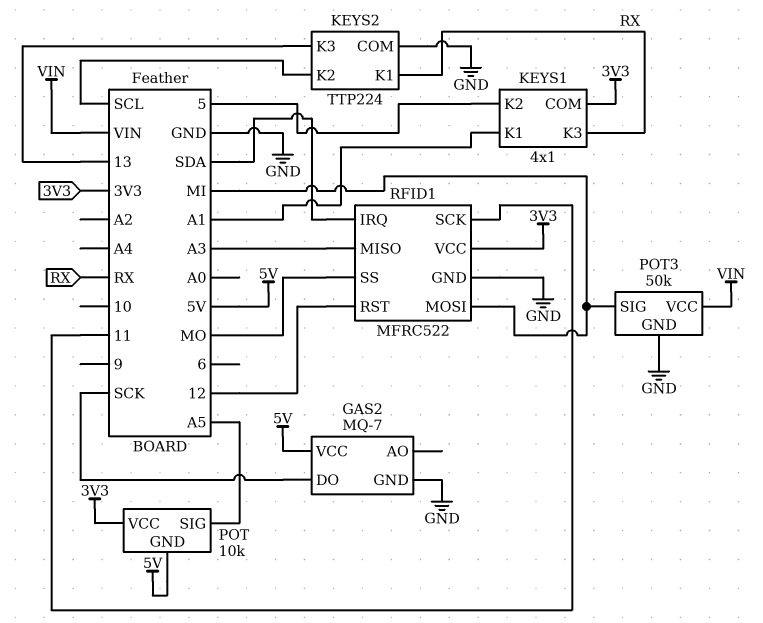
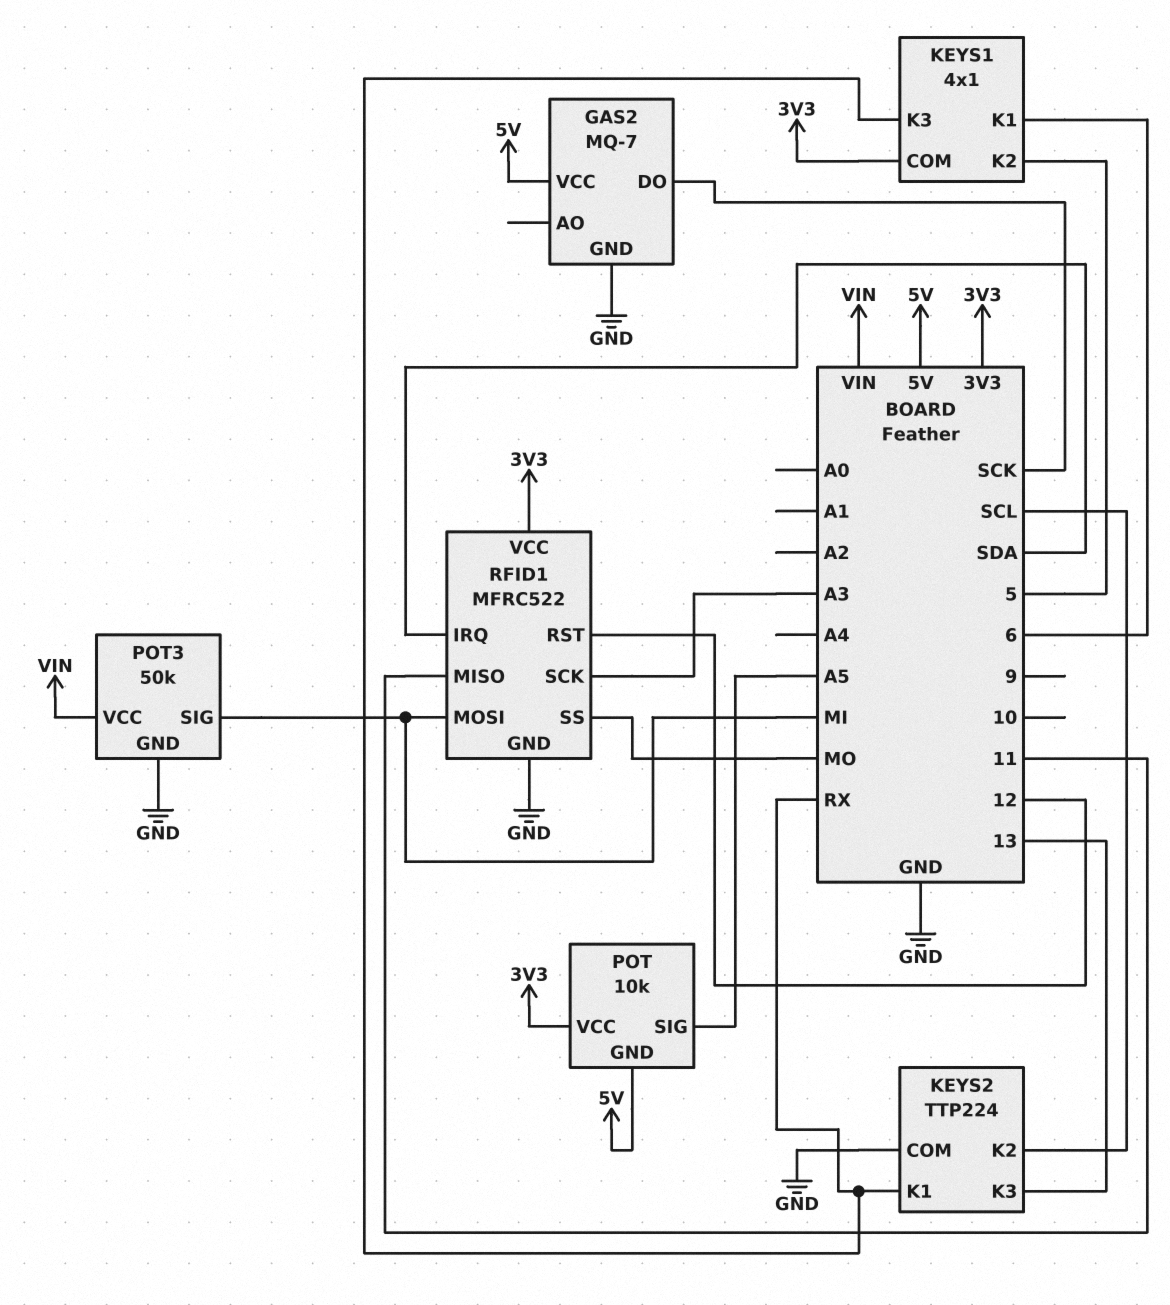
KEYS1 pin K1: A1 -> 6
RFID1 pin MISO: A3 -> 11
RFID1 pin SCK: 11 -> A3

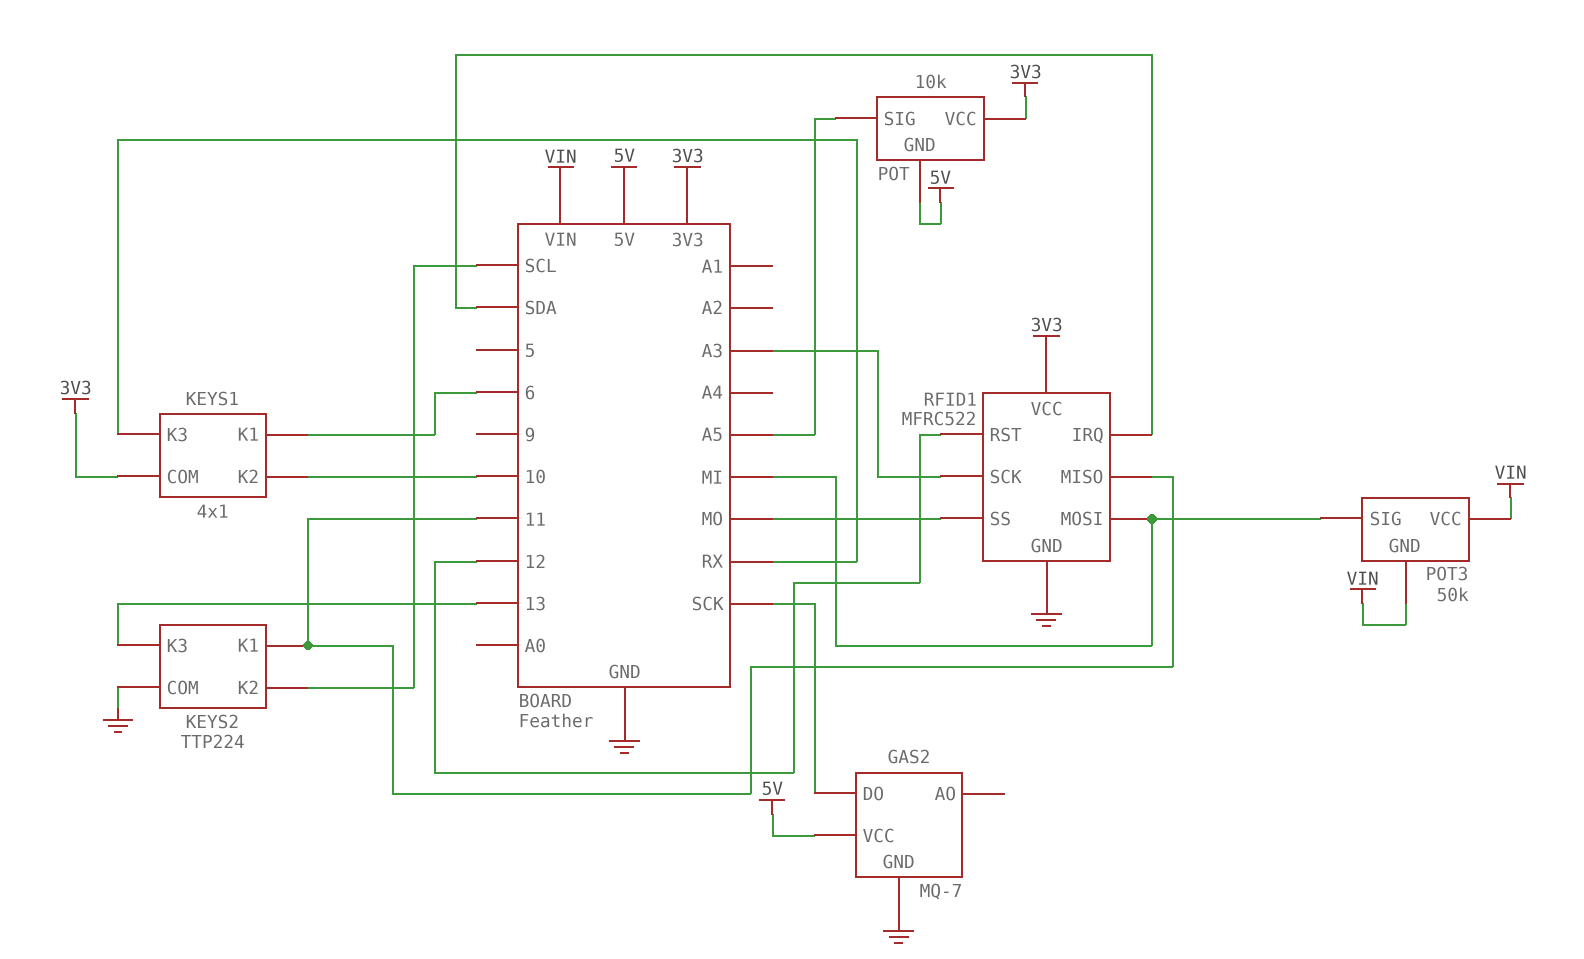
KEYS1 pin K2: 5 -> 10
KEYS2 pin K1: RX -> 11
POT3 pin GND: GND -> VIN

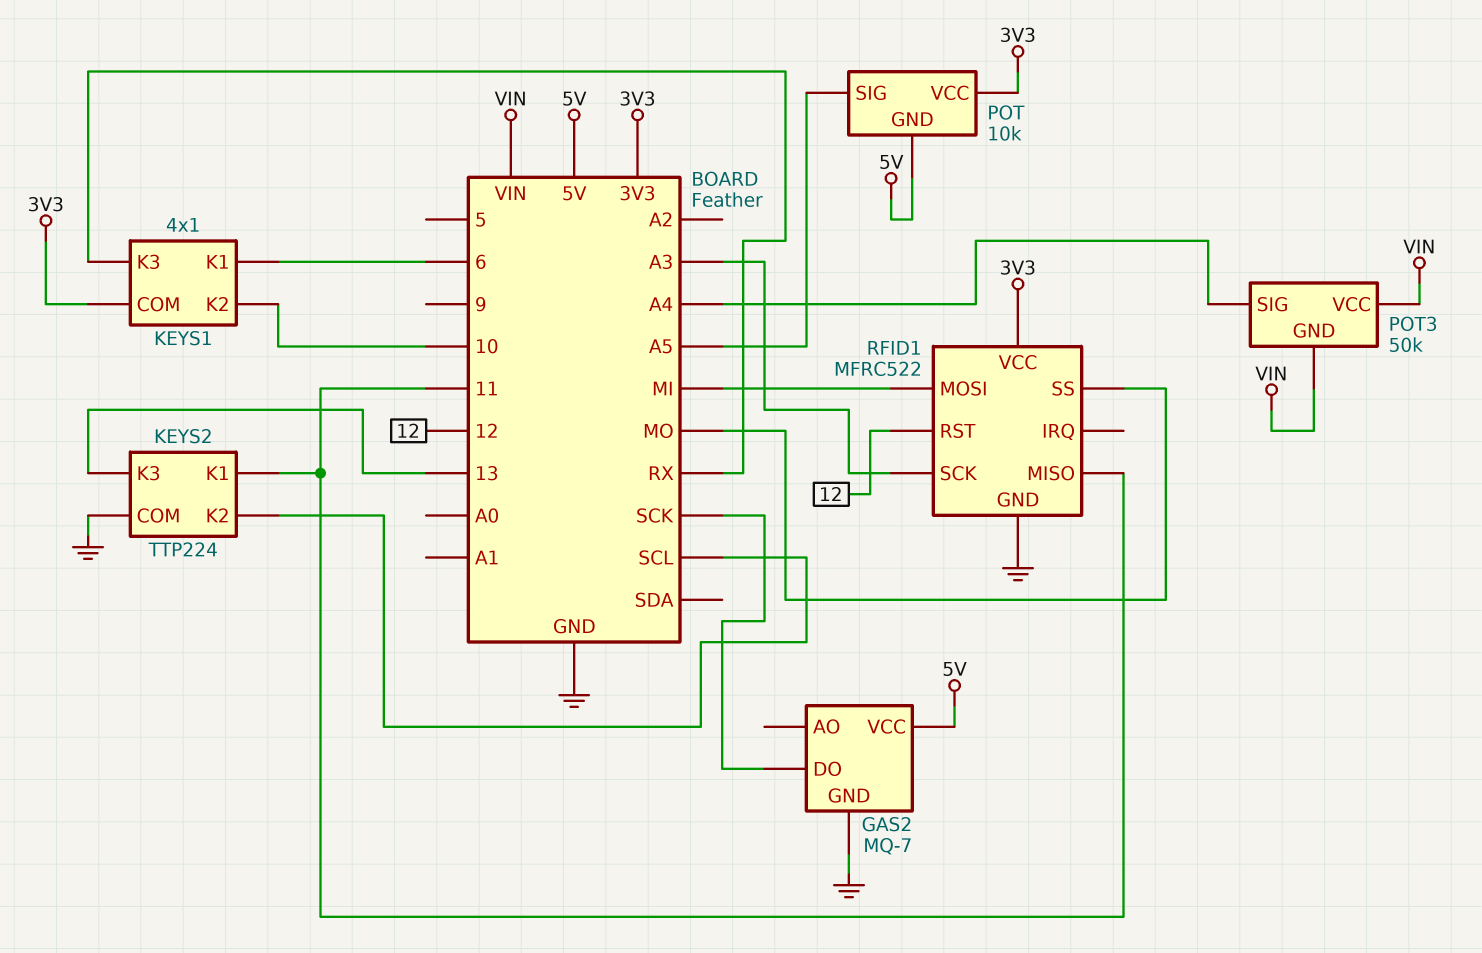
POT3 pin SIG: MI -> A4
RFID1 pin IRQ: SDA -> none

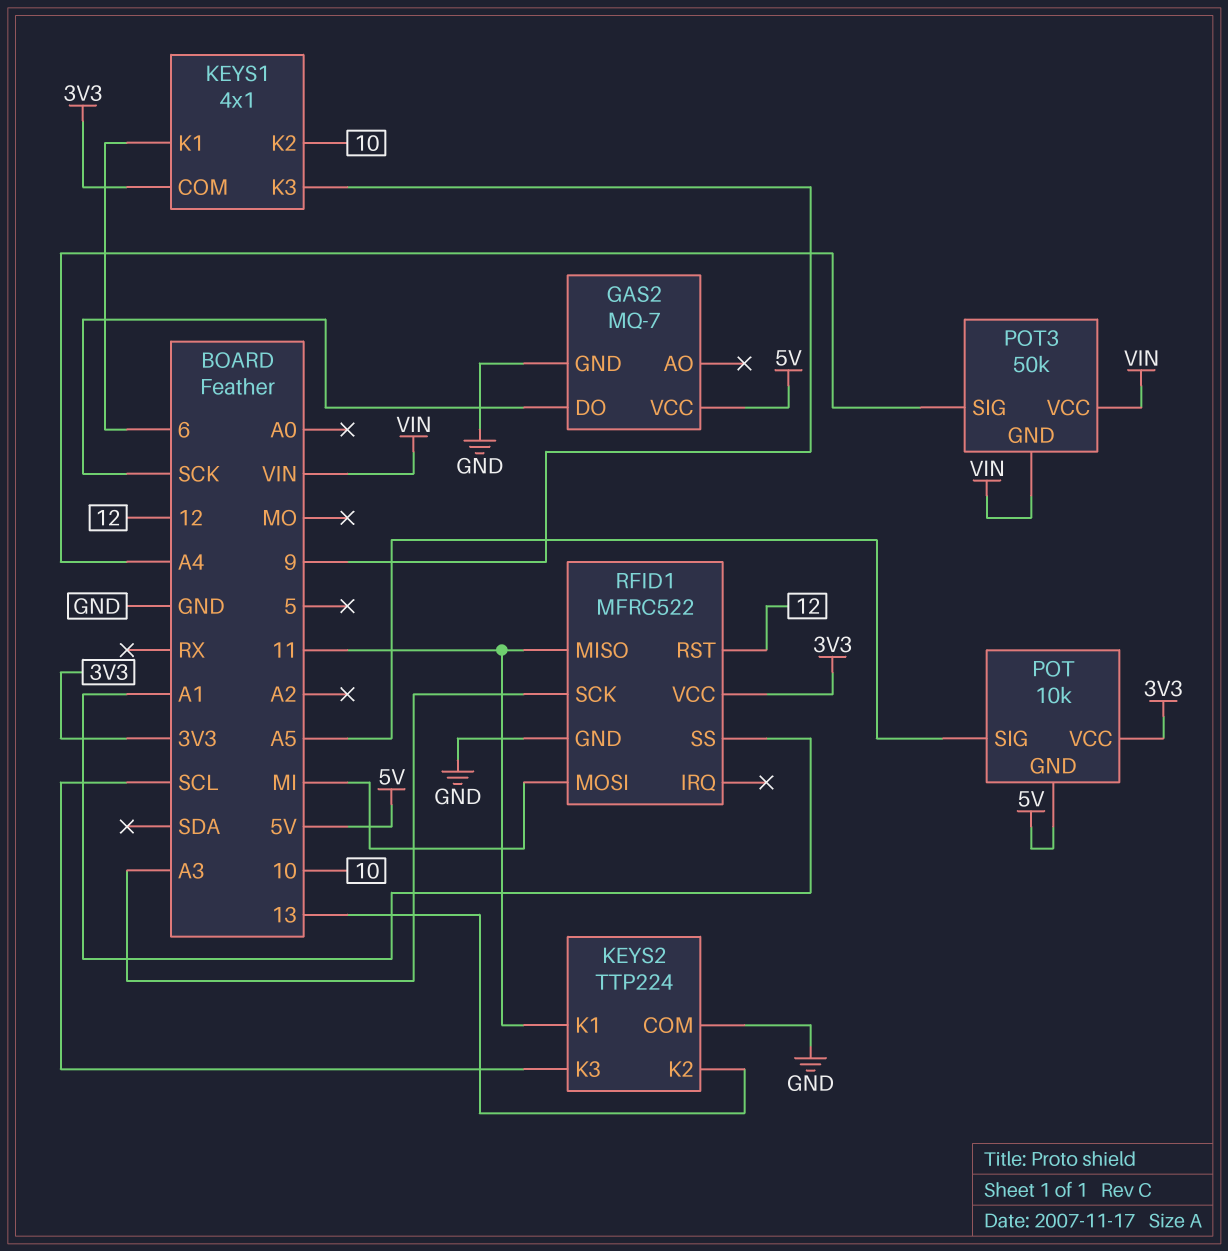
KEYS1 pin K3: RX -> 9
KEYS2 pin K2: SCL -> 13
KEYS2 pin K3: 13 -> SCL
RFID1 pin SS: MO -> A1

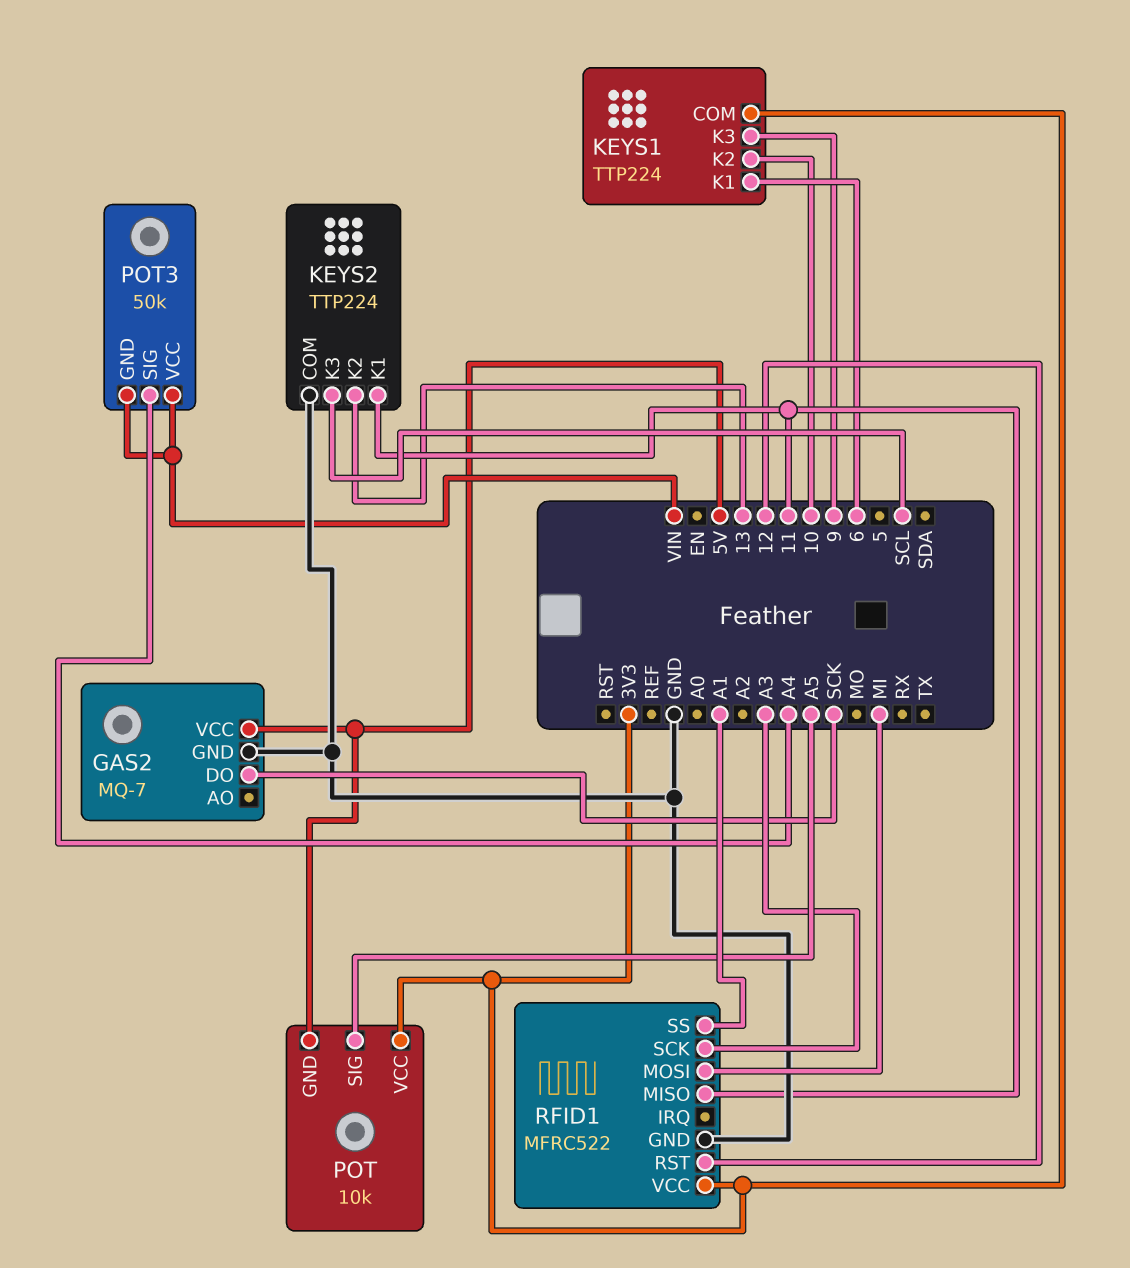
KEYS1: 4x1 -> TTP224

